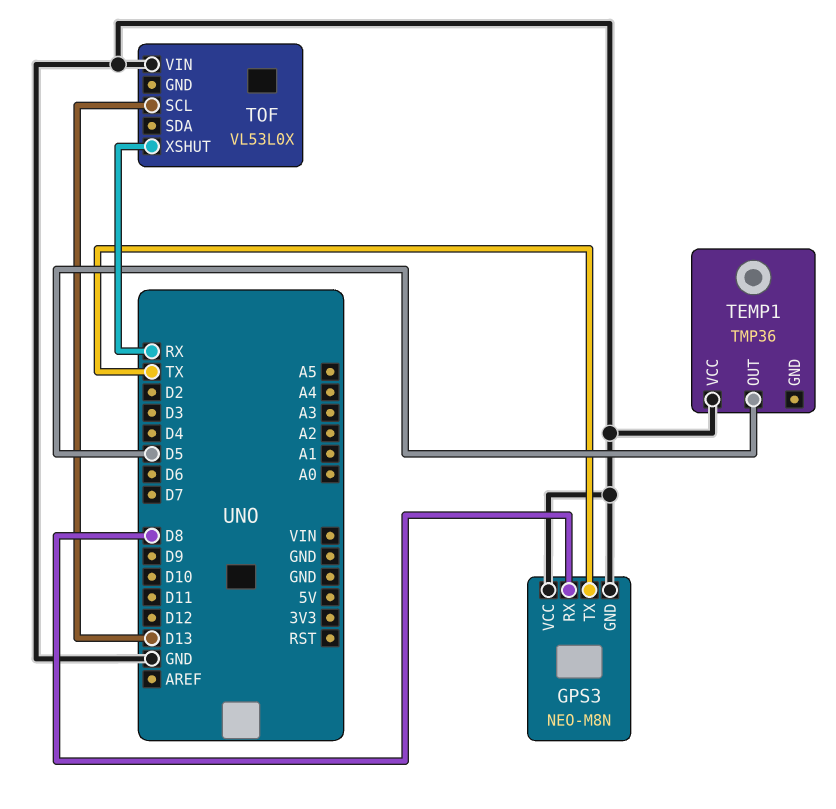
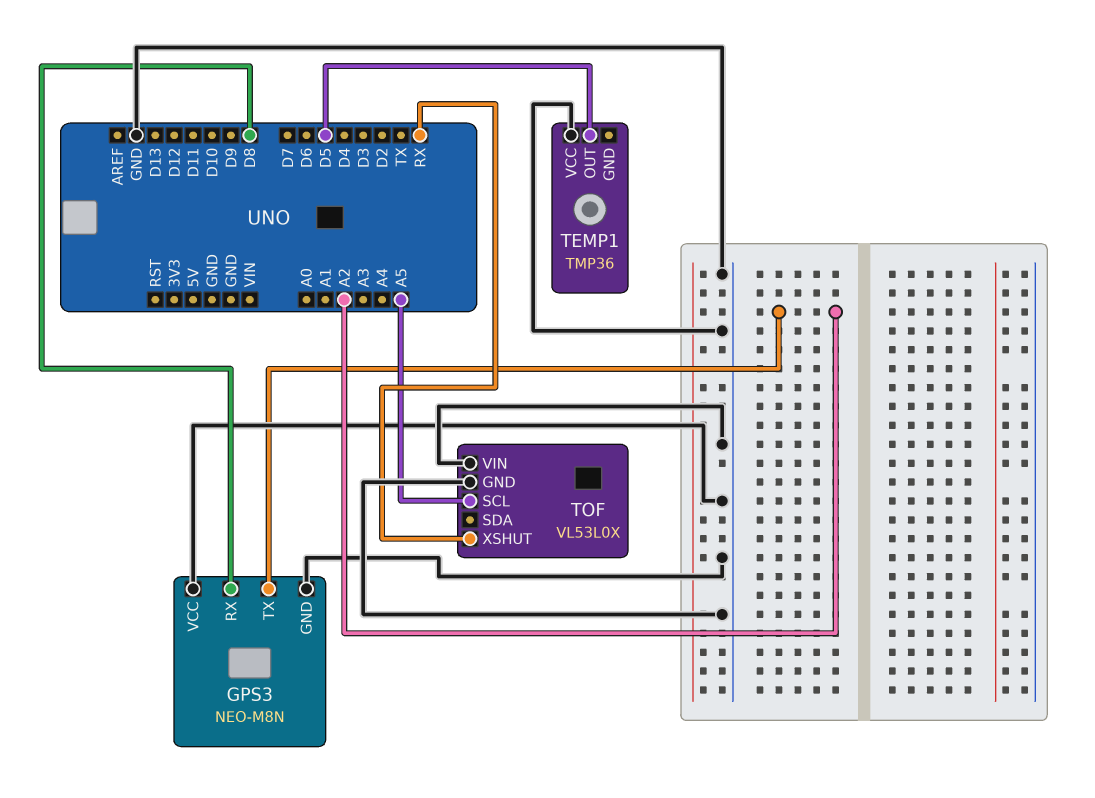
GPS3 pin TX: TX -> A2
TOF pin GND: none -> GND
TOF pin SCL: D13 -> A5

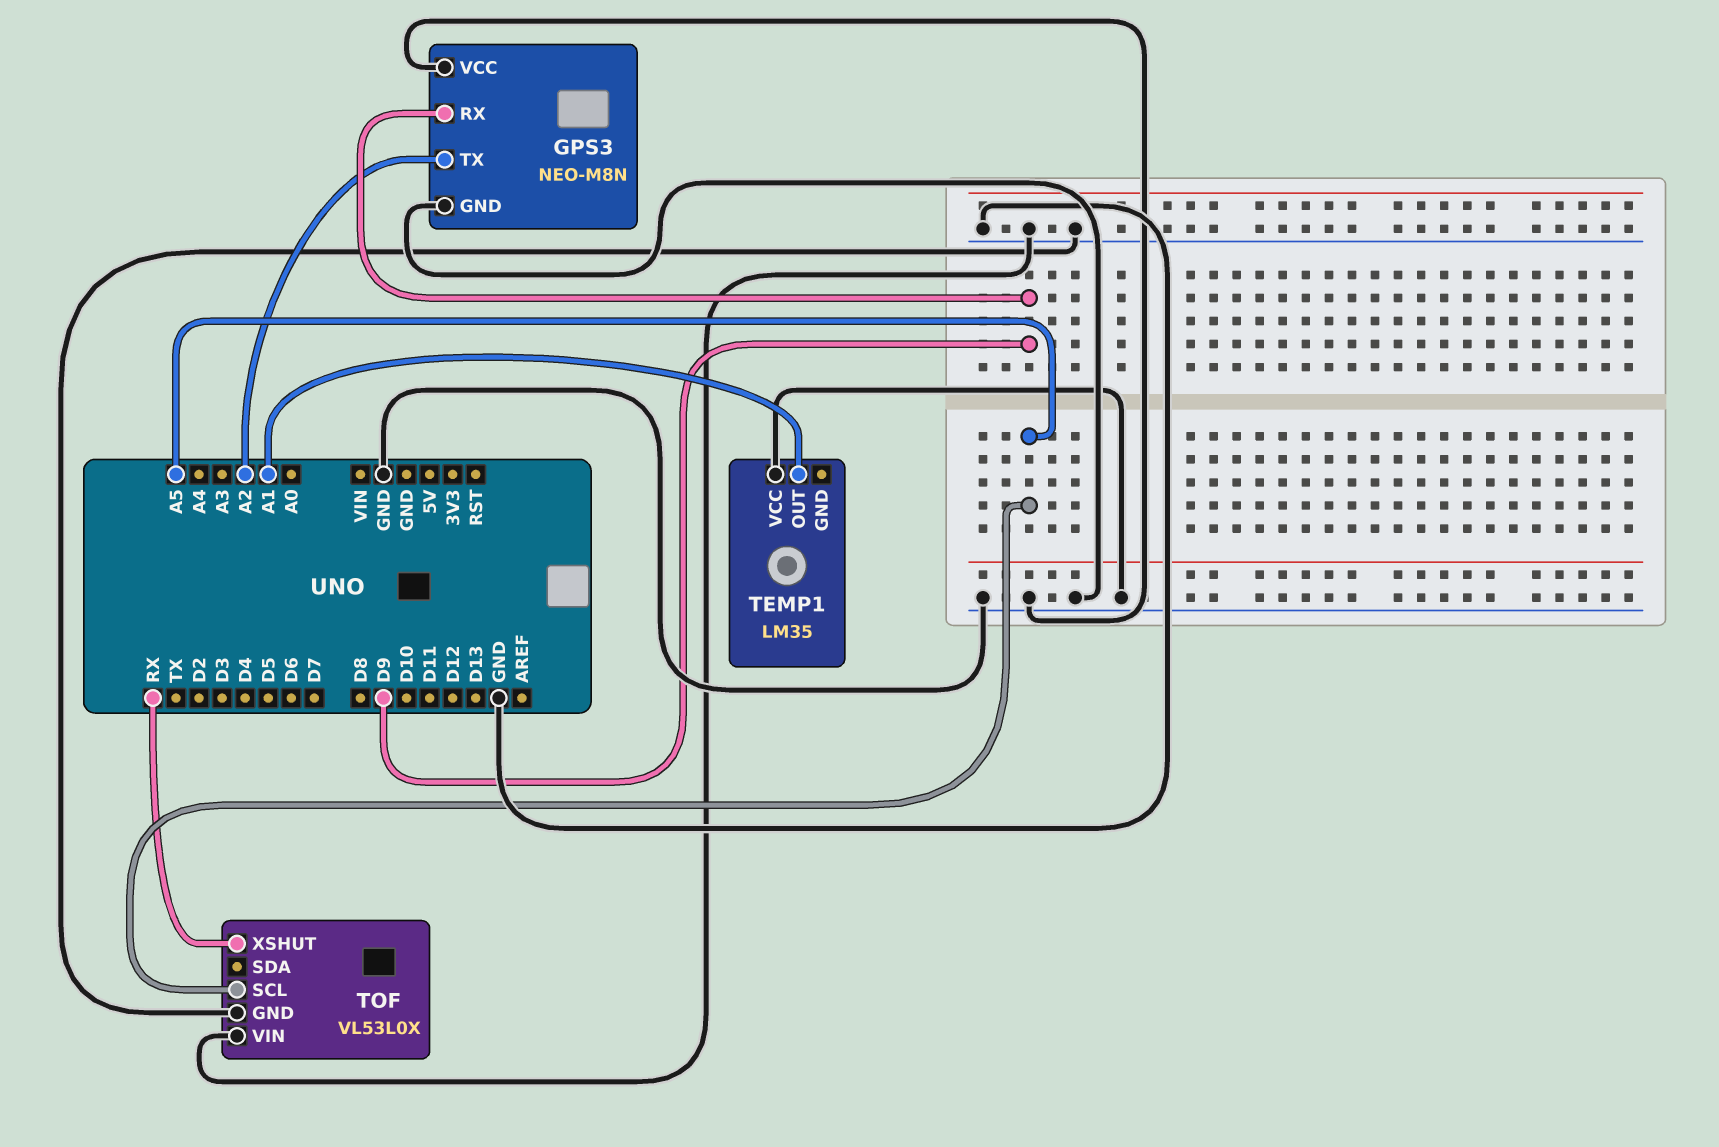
GPS3 pin RX: D8 -> D9
TEMP1: TMP36 -> LM35
TEMP1 pin OUT: D5 -> A1

